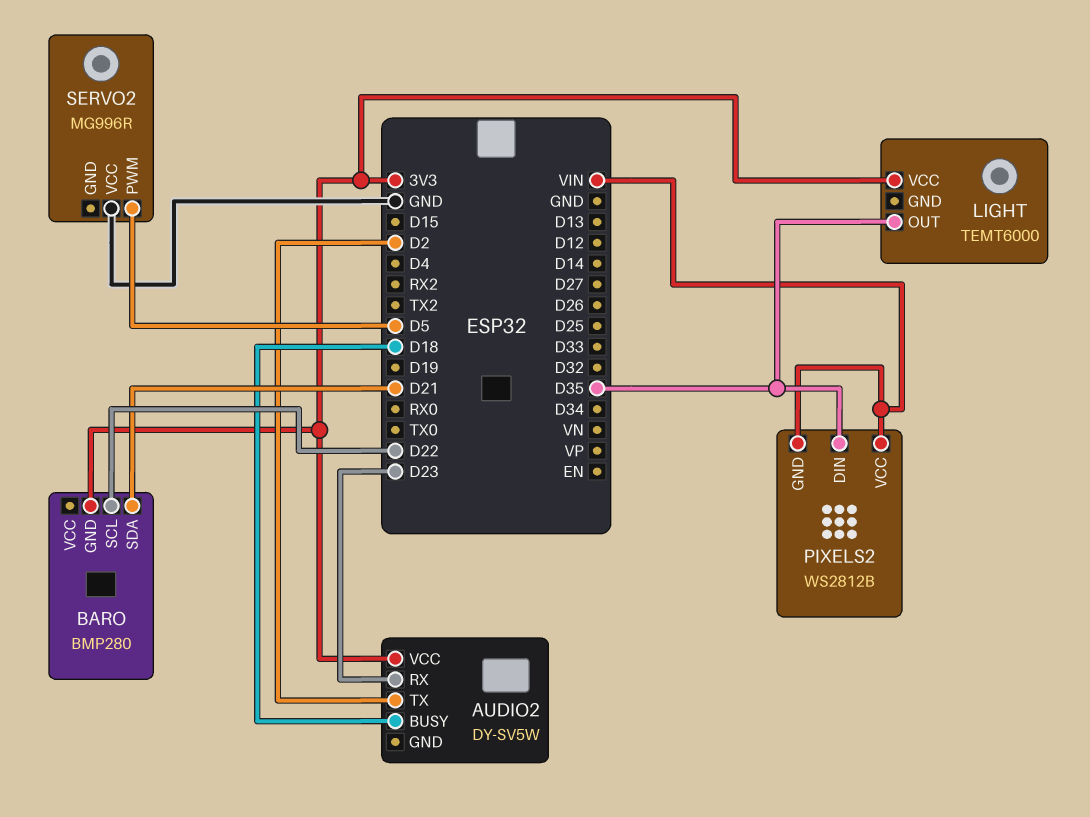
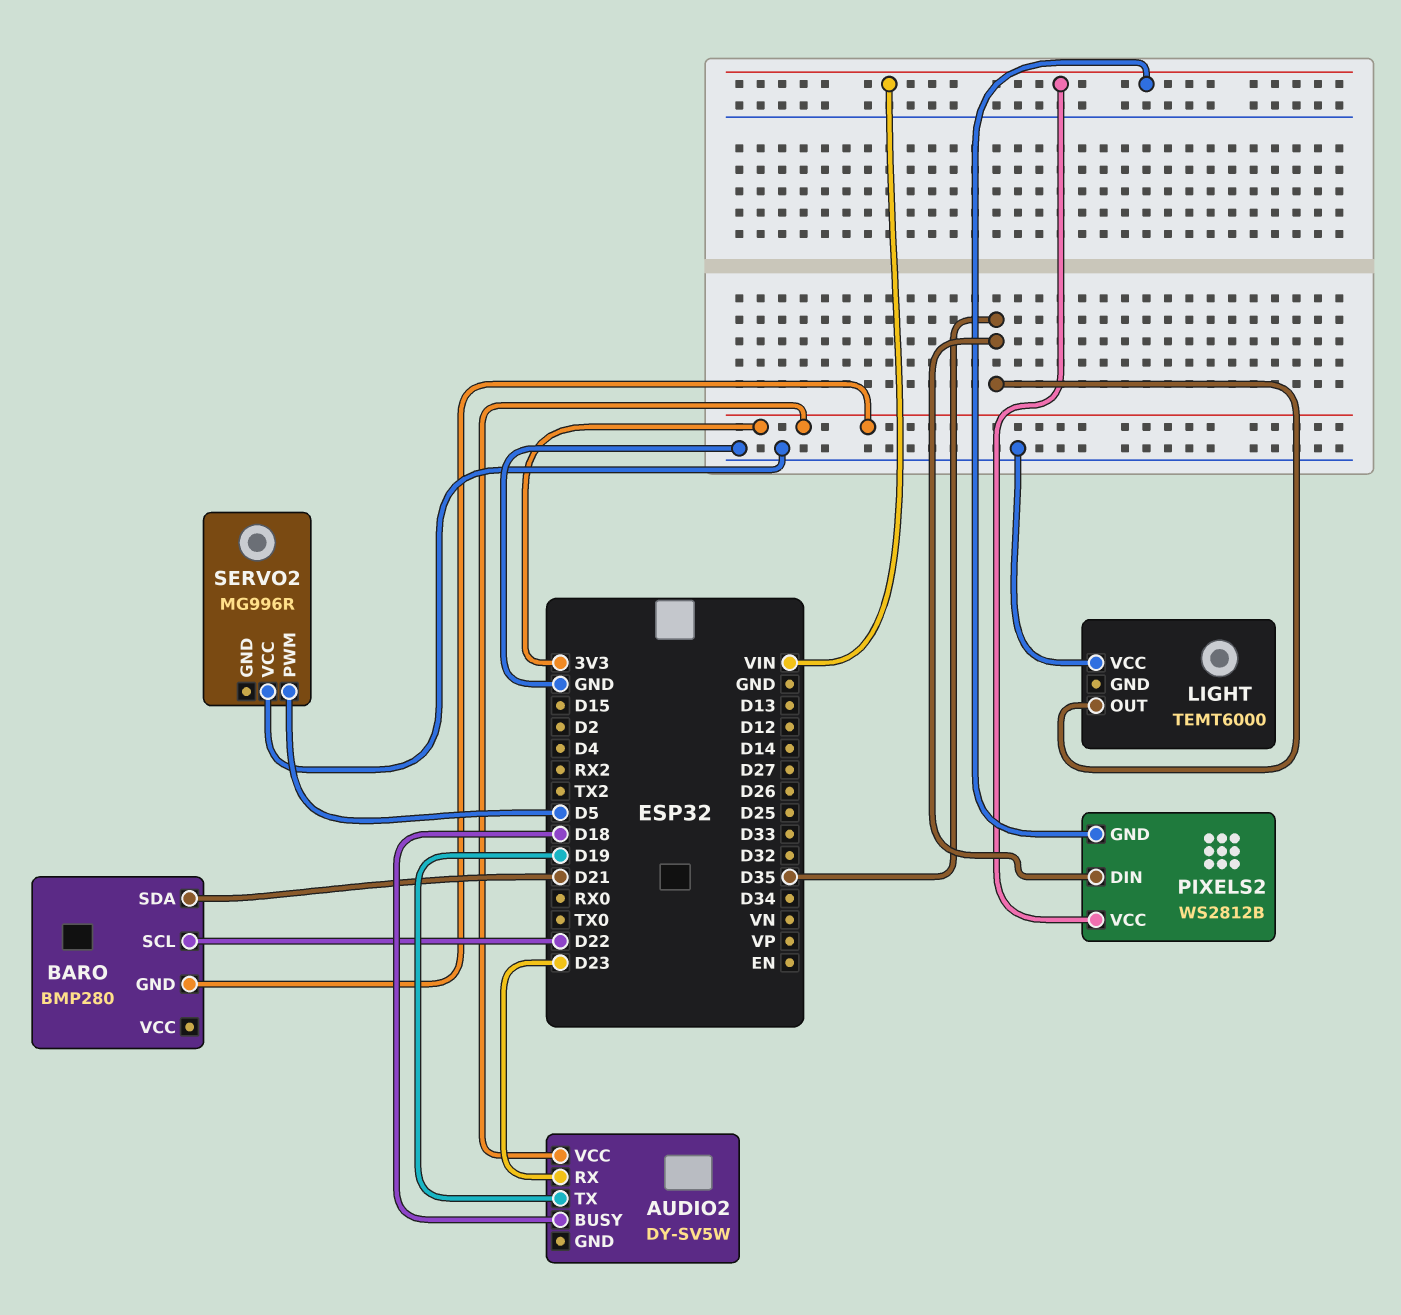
AUDIO2 pin TX: D2 -> D19
LIGHT pin VCC: 3V3 -> GND

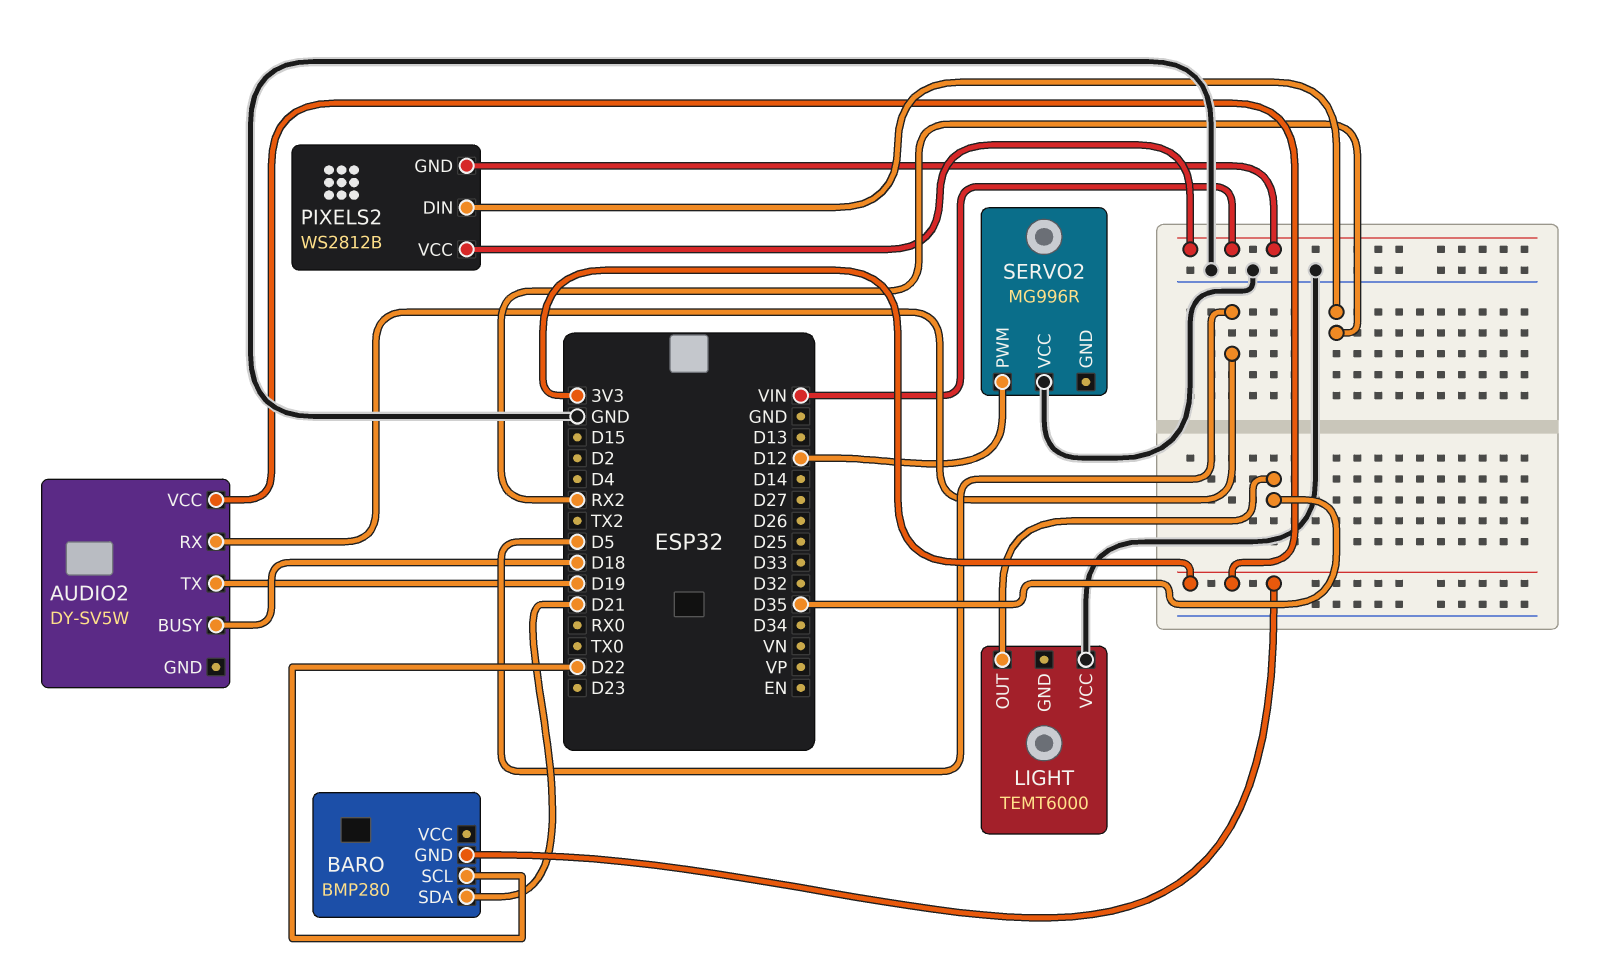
AUDIO2 pin RX: D23 -> D5
PIXELS2 pin DIN: D35 -> RX2
SERVO2 pin PWM: D5 -> D12

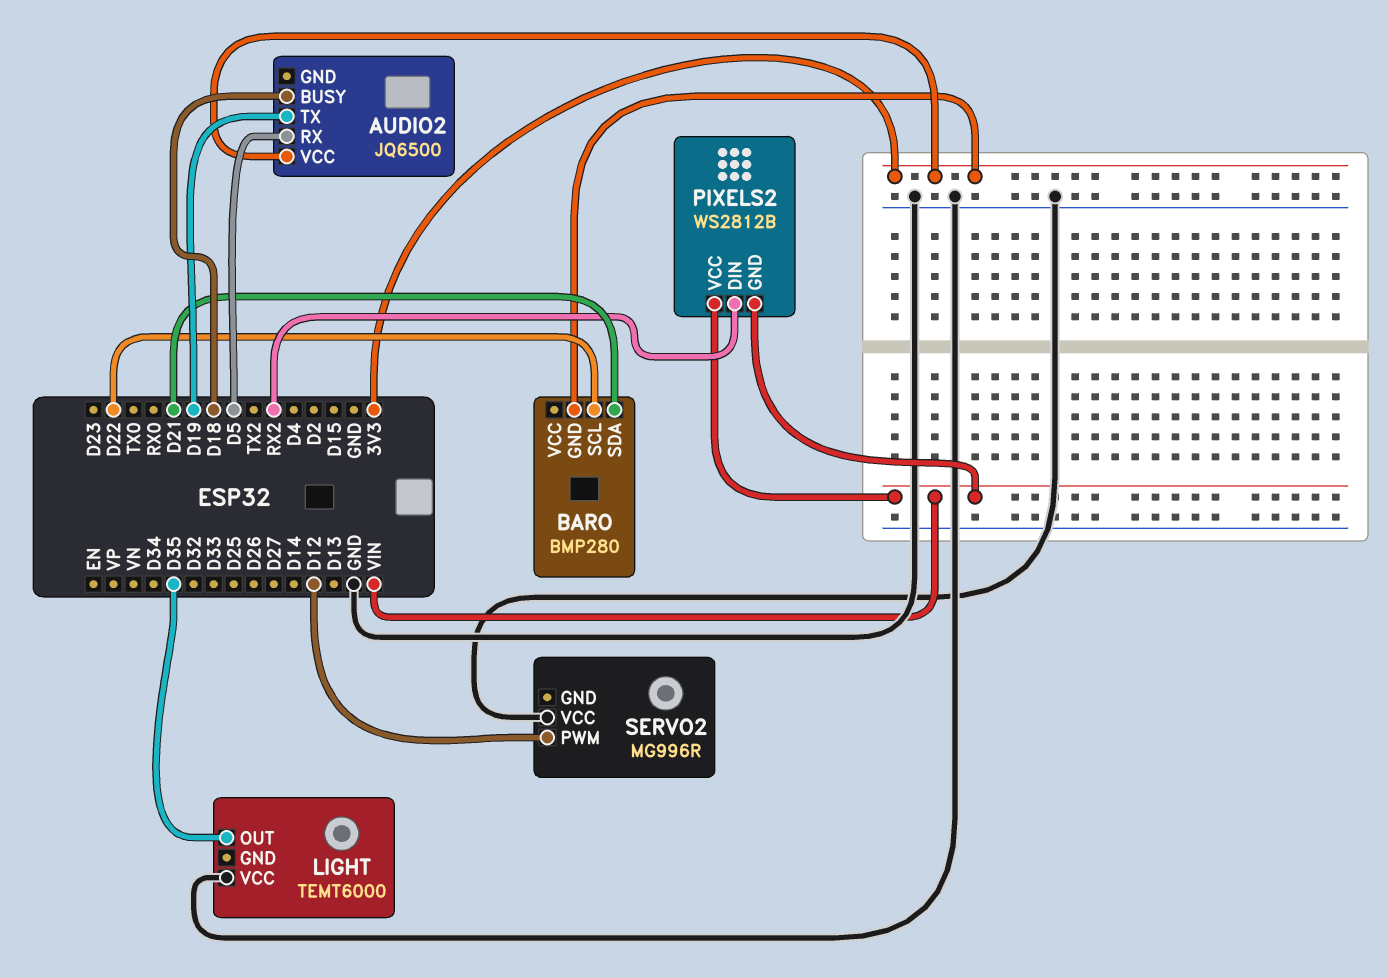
AUDIO2: DY-SV5W -> JQ6500

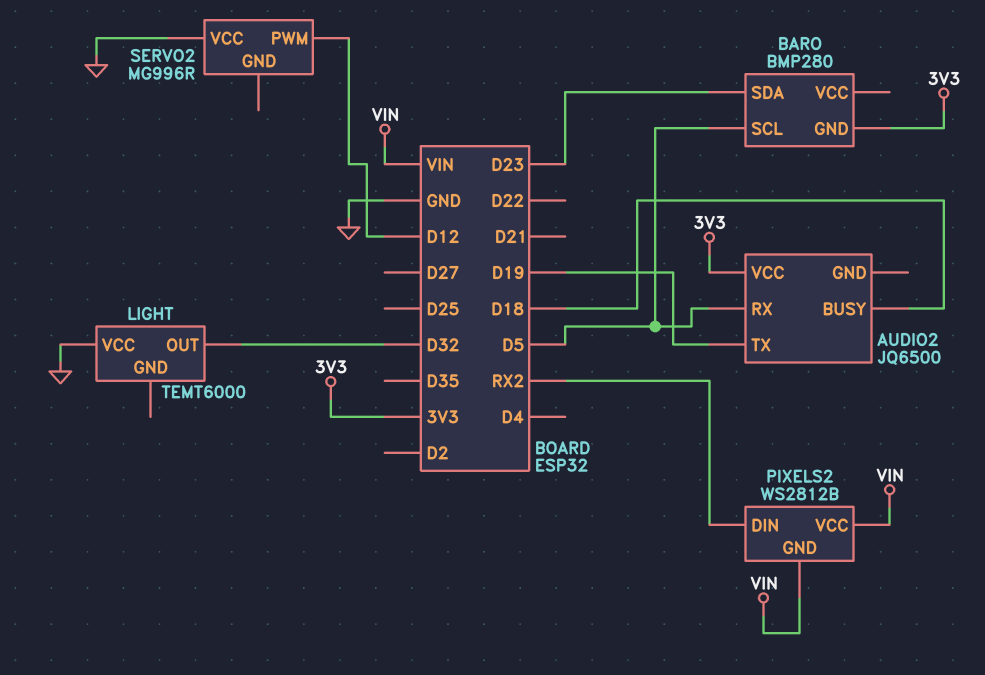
BARO pin SCL: D22 -> D5
BARO pin SDA: D21 -> D23
LIGHT pin OUT: D35 -> D32

